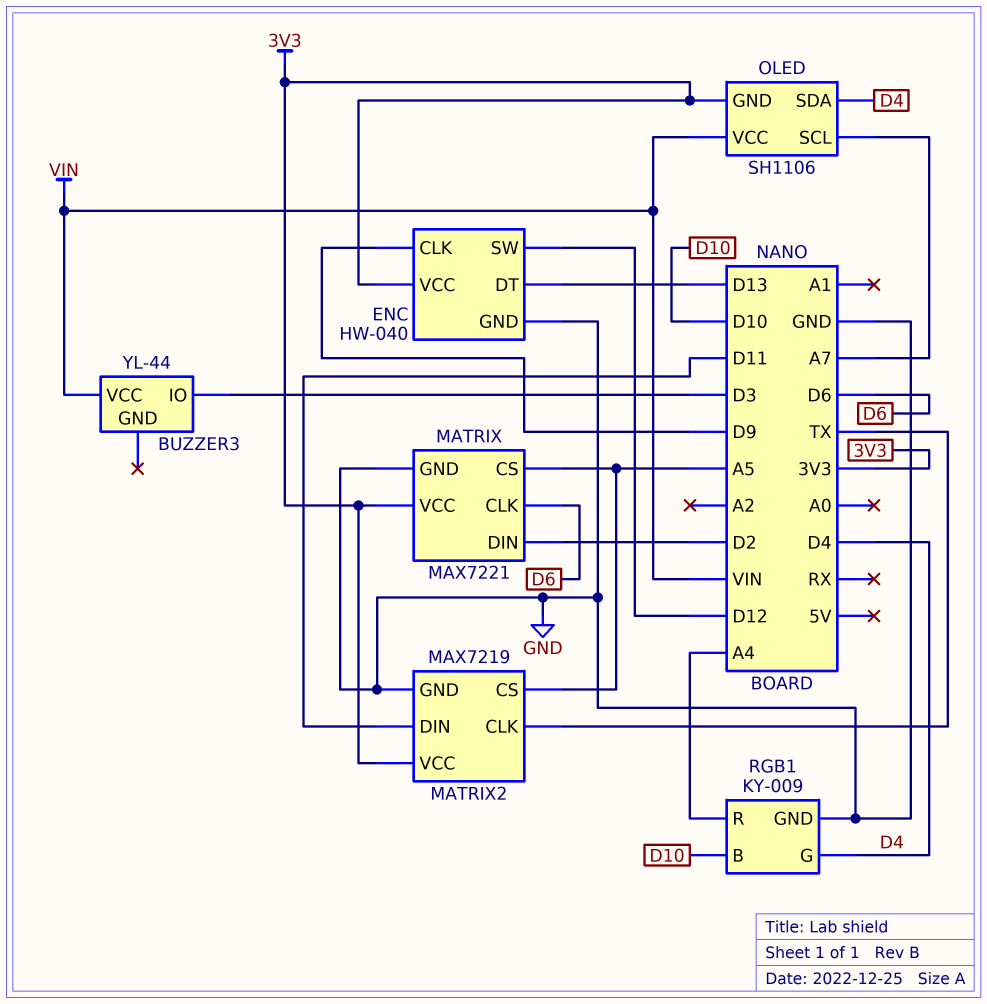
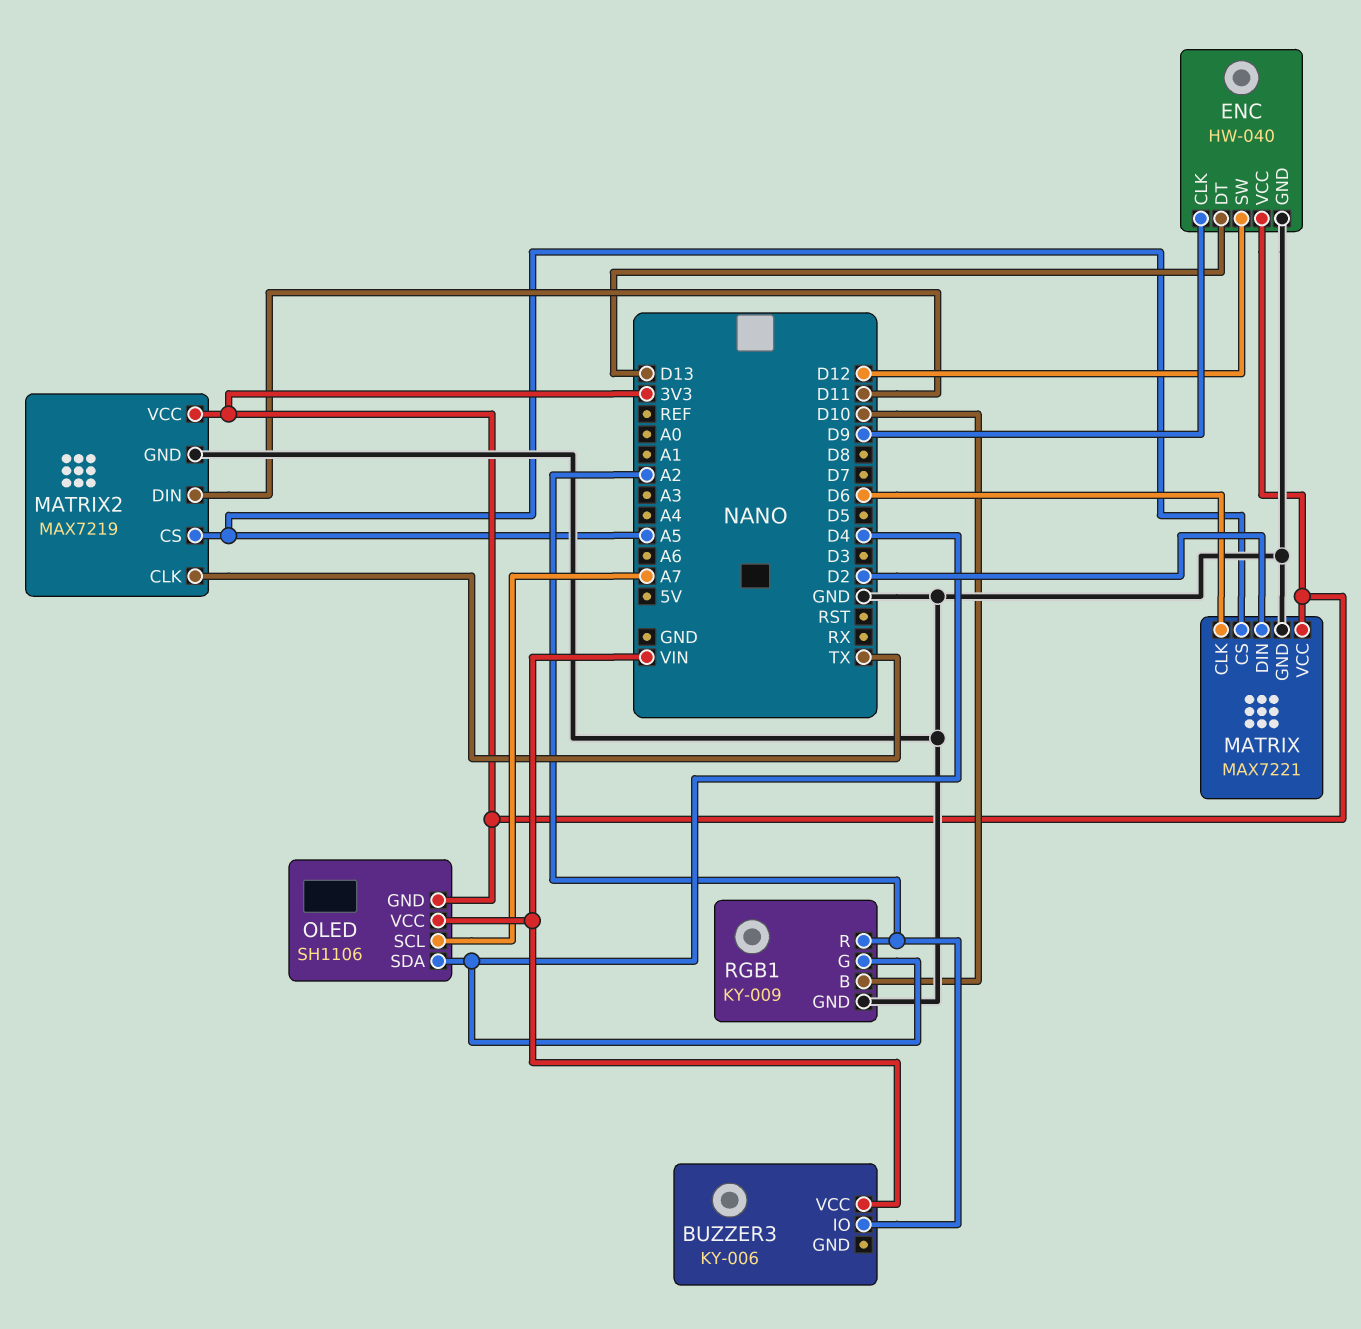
BUZZER3: YL-44 -> KY-006
BUZZER3 pin IO: D3 -> A2
RGB1 pin R: A4 -> A2

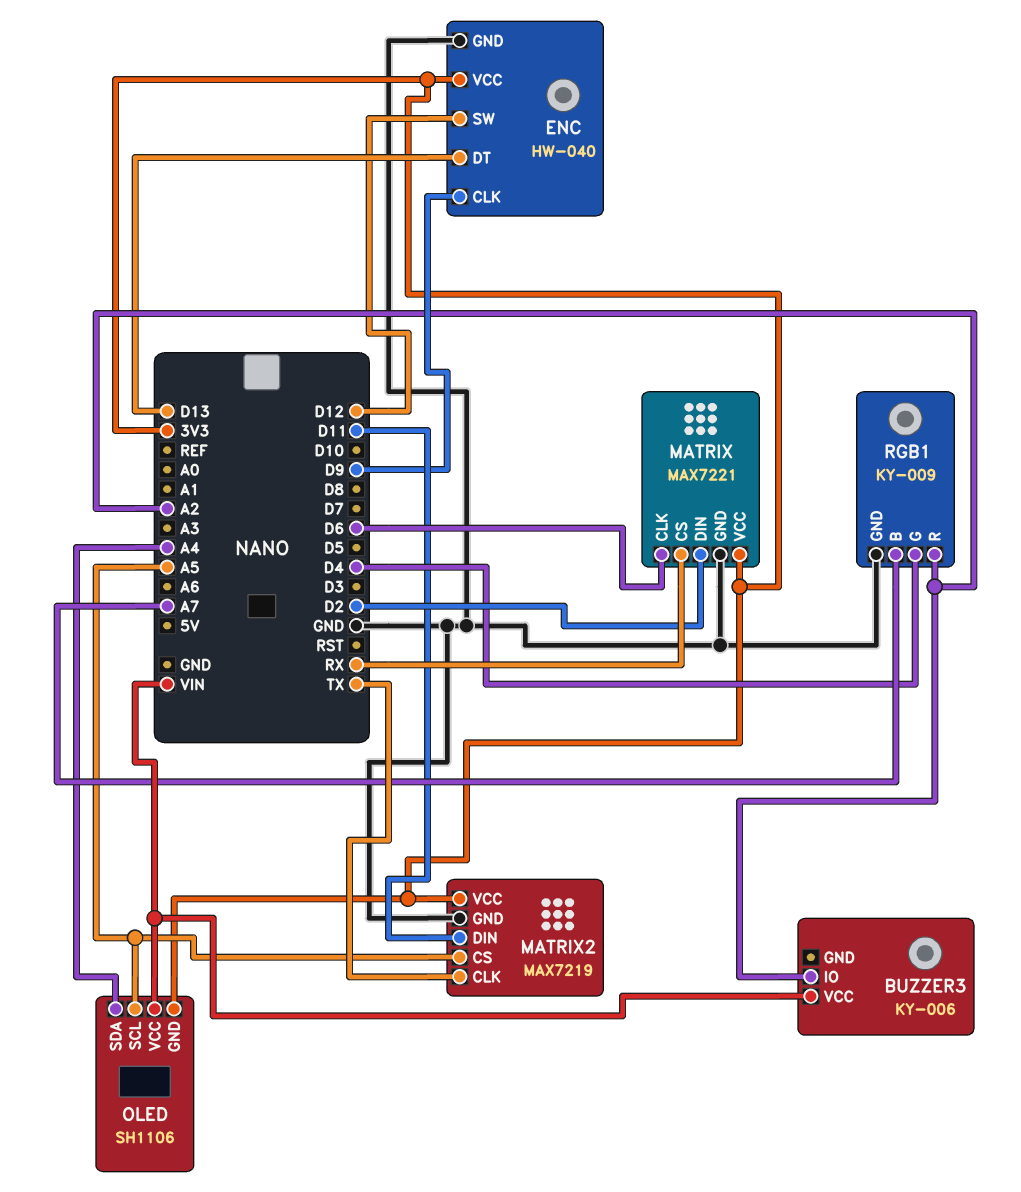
MATRIX pin CS: A5 -> RX
OLED pin SCL: A7 -> A5
OLED pin SDA: D4 -> A4
RGB1 pin B: D10 -> A7

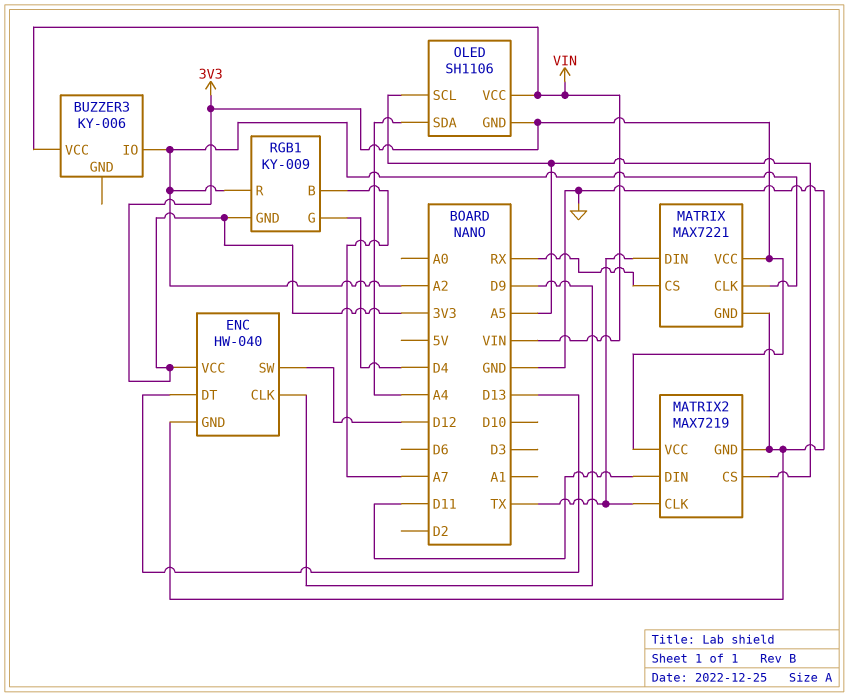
MATRIX pin CLK: D6 -> A2
MATRIX pin DIN: D2 -> TX
RGB1 pin GND: GND -> 3V3

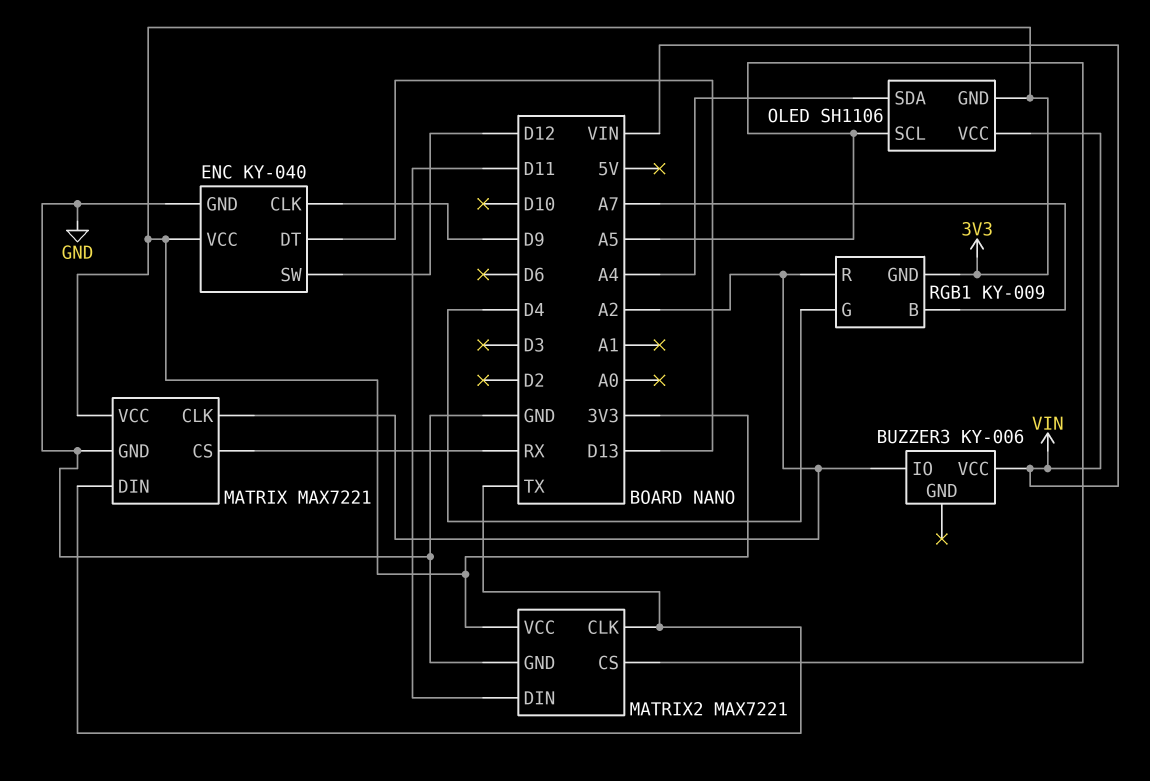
ENC: HW-040 -> KY-040
MATRIX2: MAX7219 -> MAX7221

